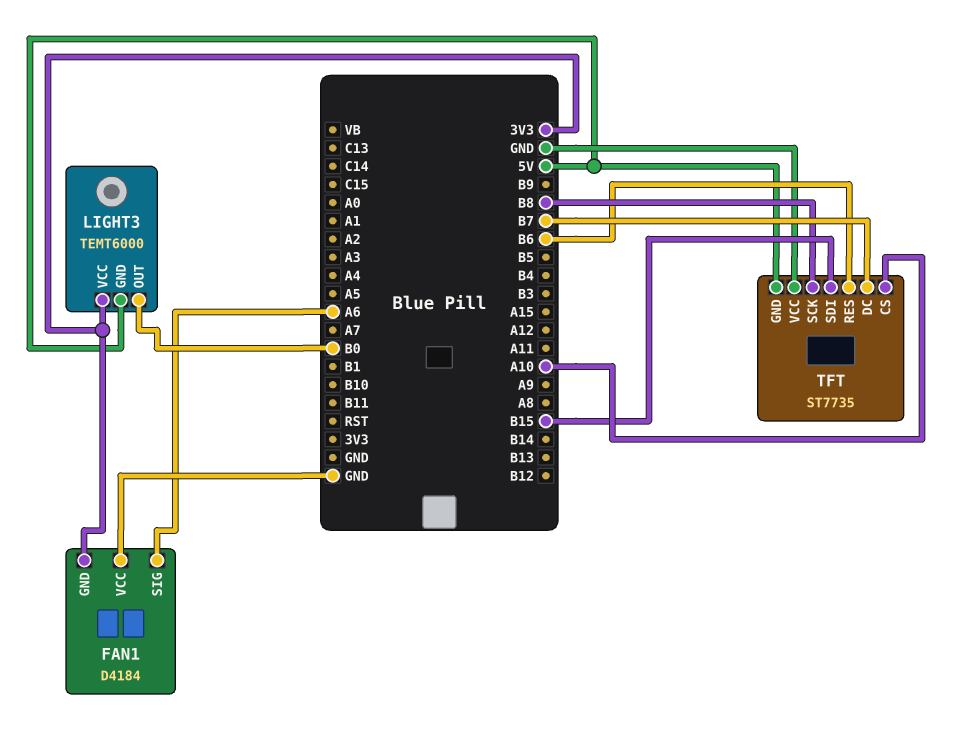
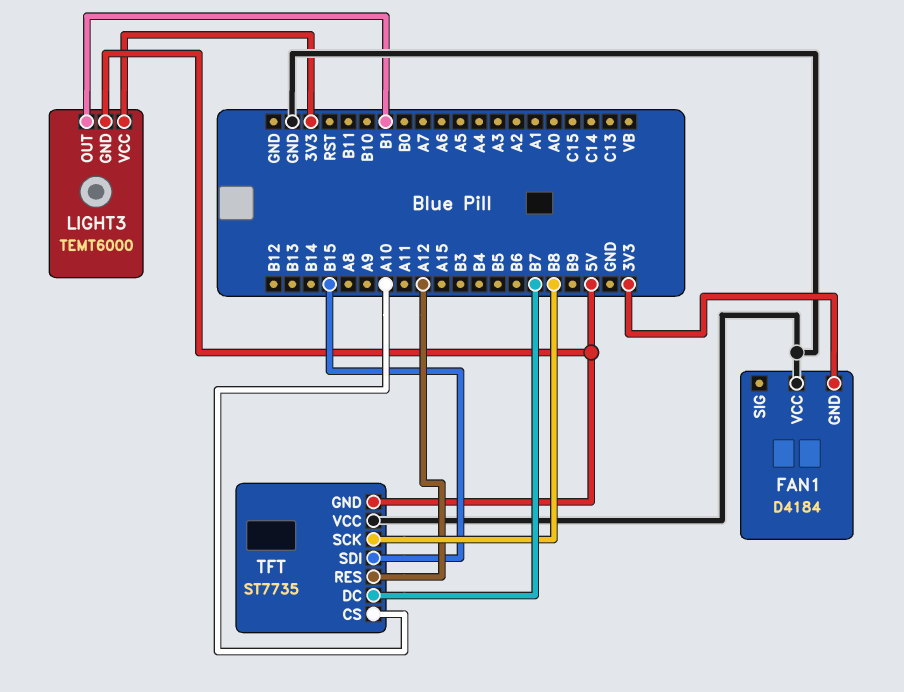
FAN1 pin SIG: A6 -> none
LIGHT3 pin OUT: B0 -> B1
TFT pin RES: B6 -> A12

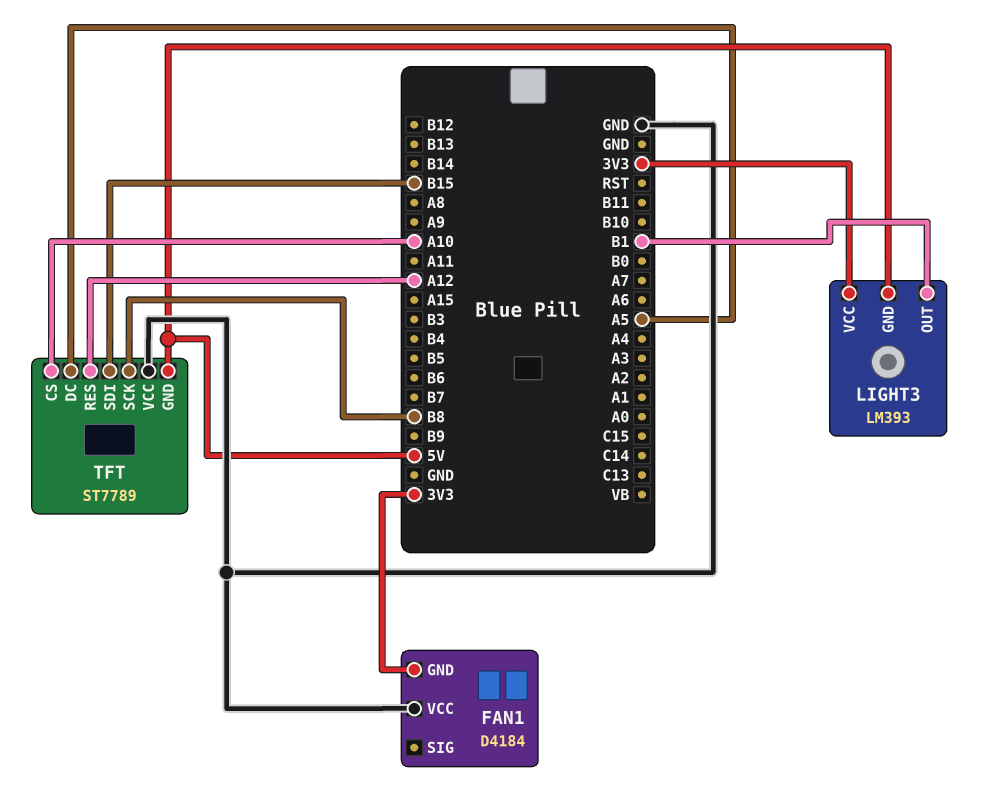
LIGHT3: TEMT6000 -> LM393
TFT: ST7735 -> ST7789
TFT pin DC: B7 -> A5

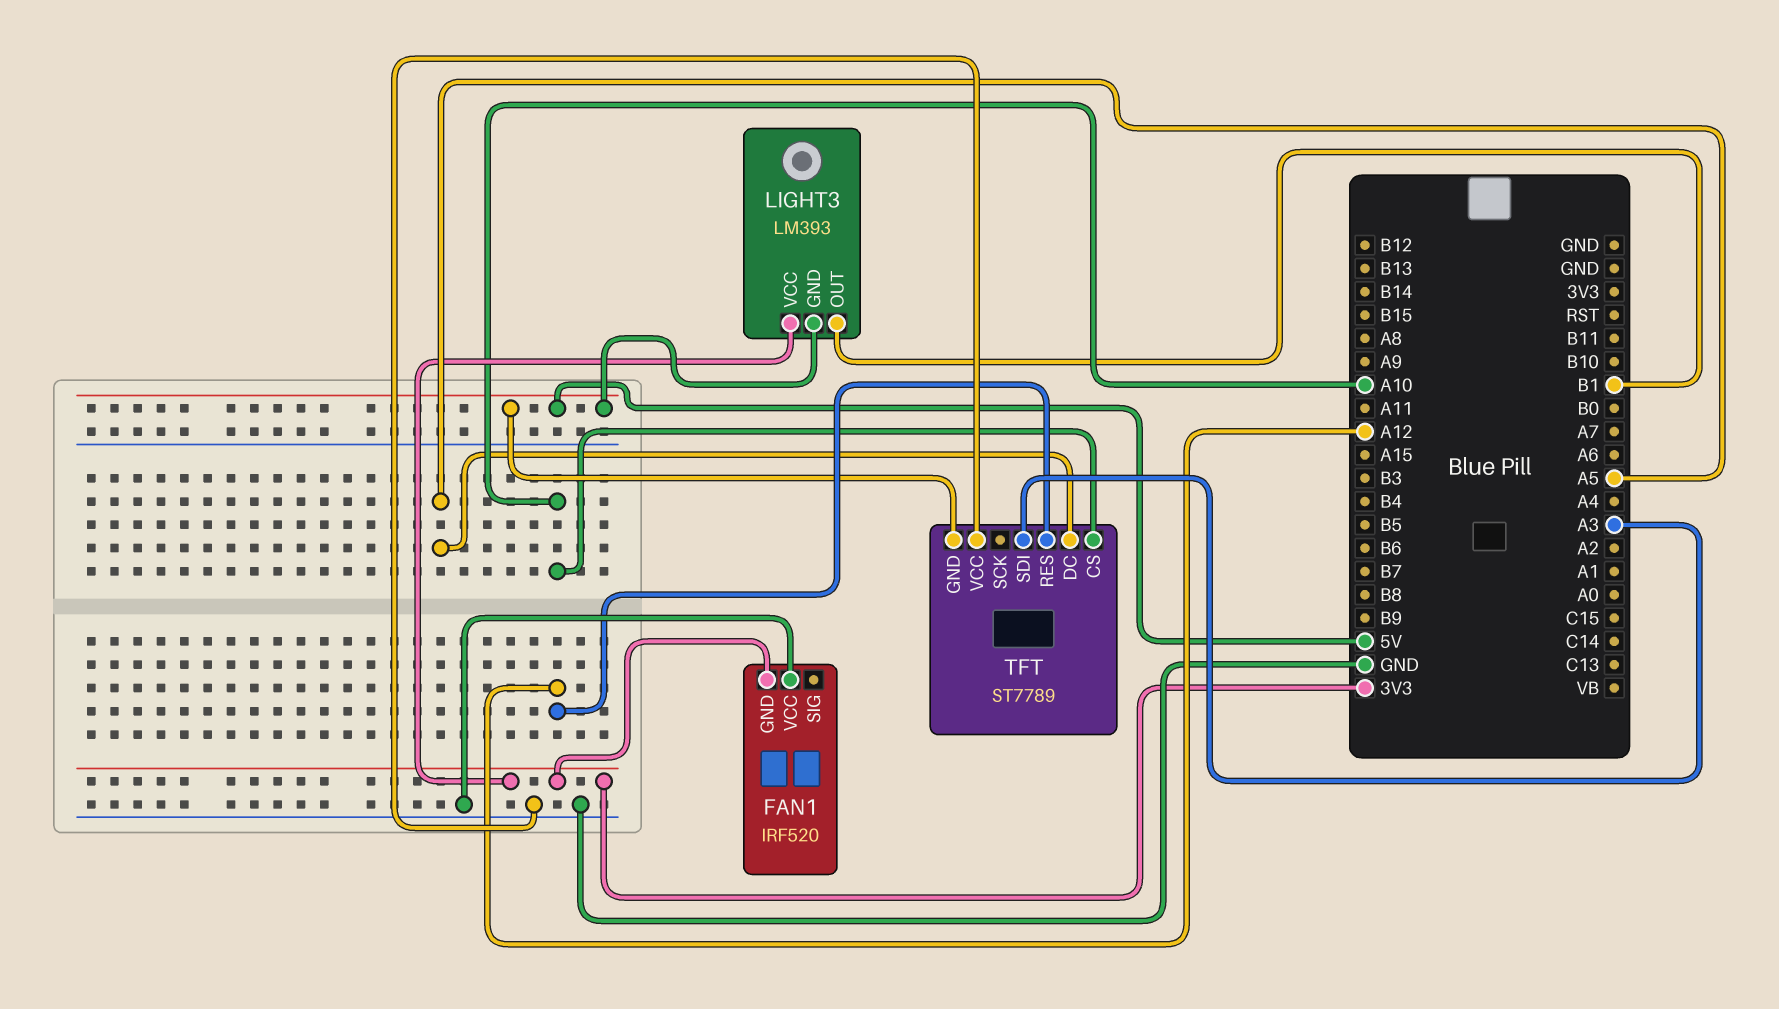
FAN1: D4184 -> IRF520
TFT pin SCK: B8 -> none
TFT pin SDI: B15 -> A3

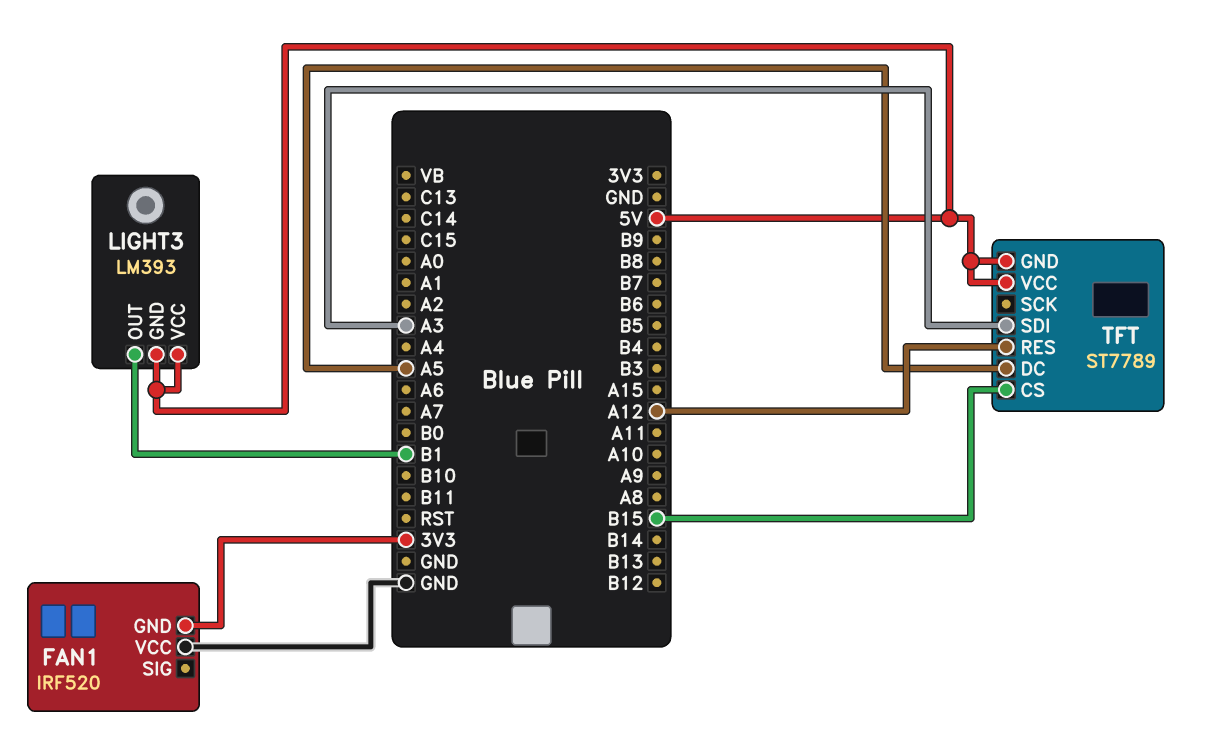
LIGHT3 pin VCC: 3V3 -> 5V
TFT pin CS: A10 -> B15
TFT pin VCC: GND -> 5V

